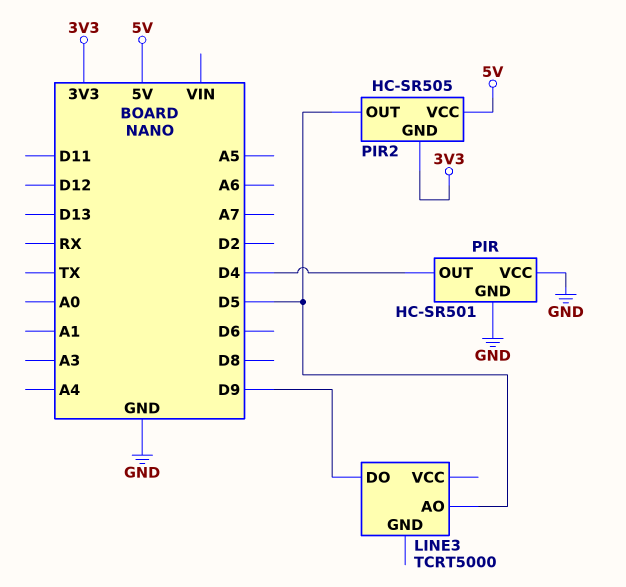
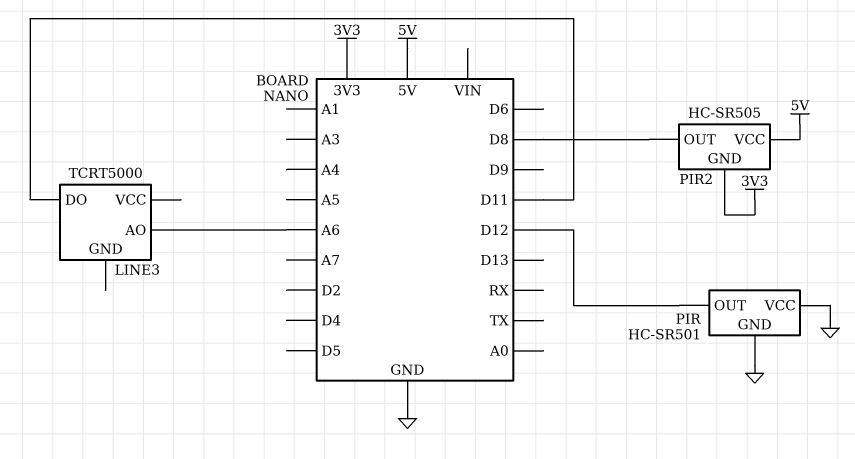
LINE3 pin AO: D5 -> A6
LINE3 pin DO: D9 -> D11
PIR pin OUT: D4 -> D12
PIR2 pin OUT: D5 -> D8

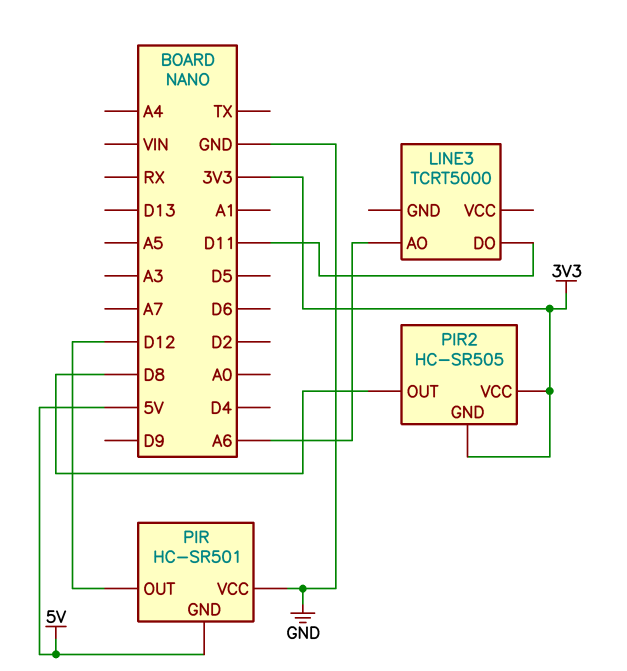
PIR pin GND: GND -> 5V
PIR2 pin VCC: 5V -> 3V3

